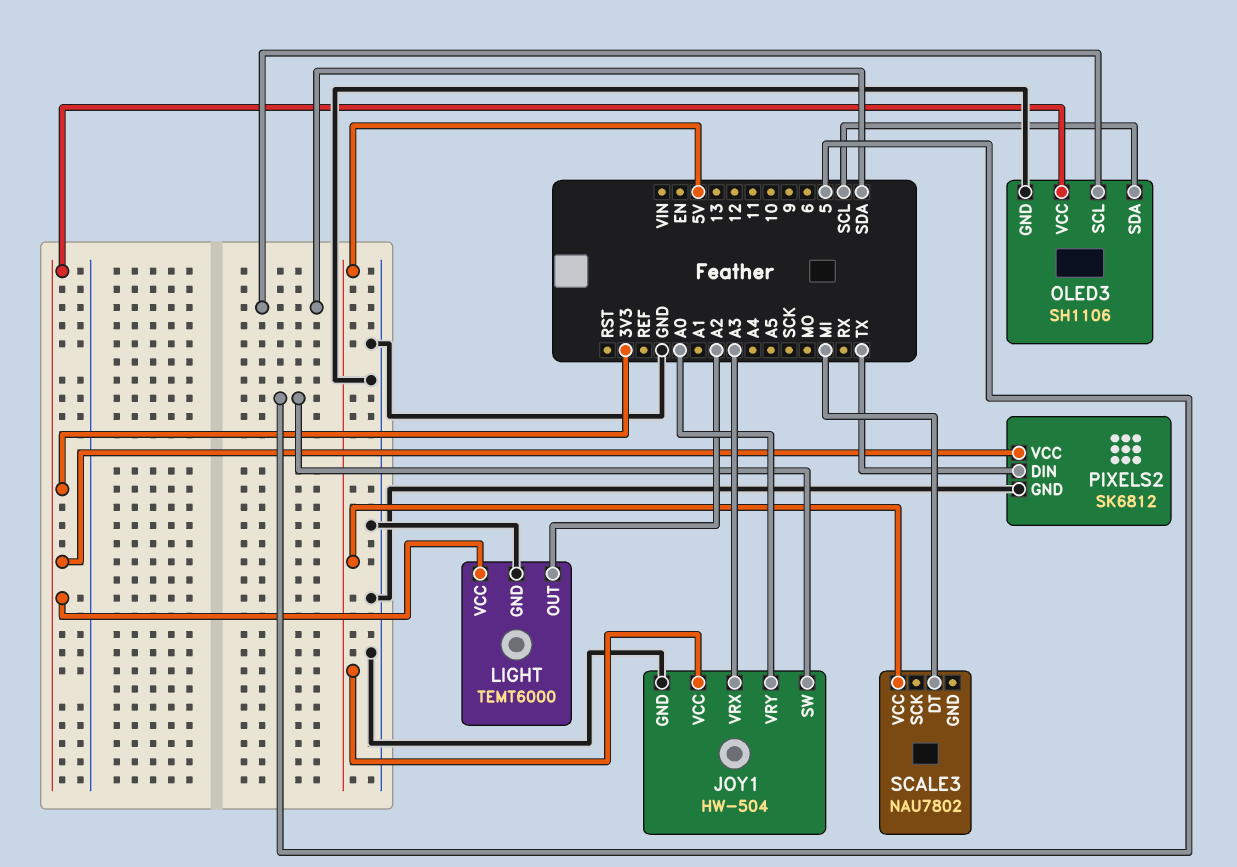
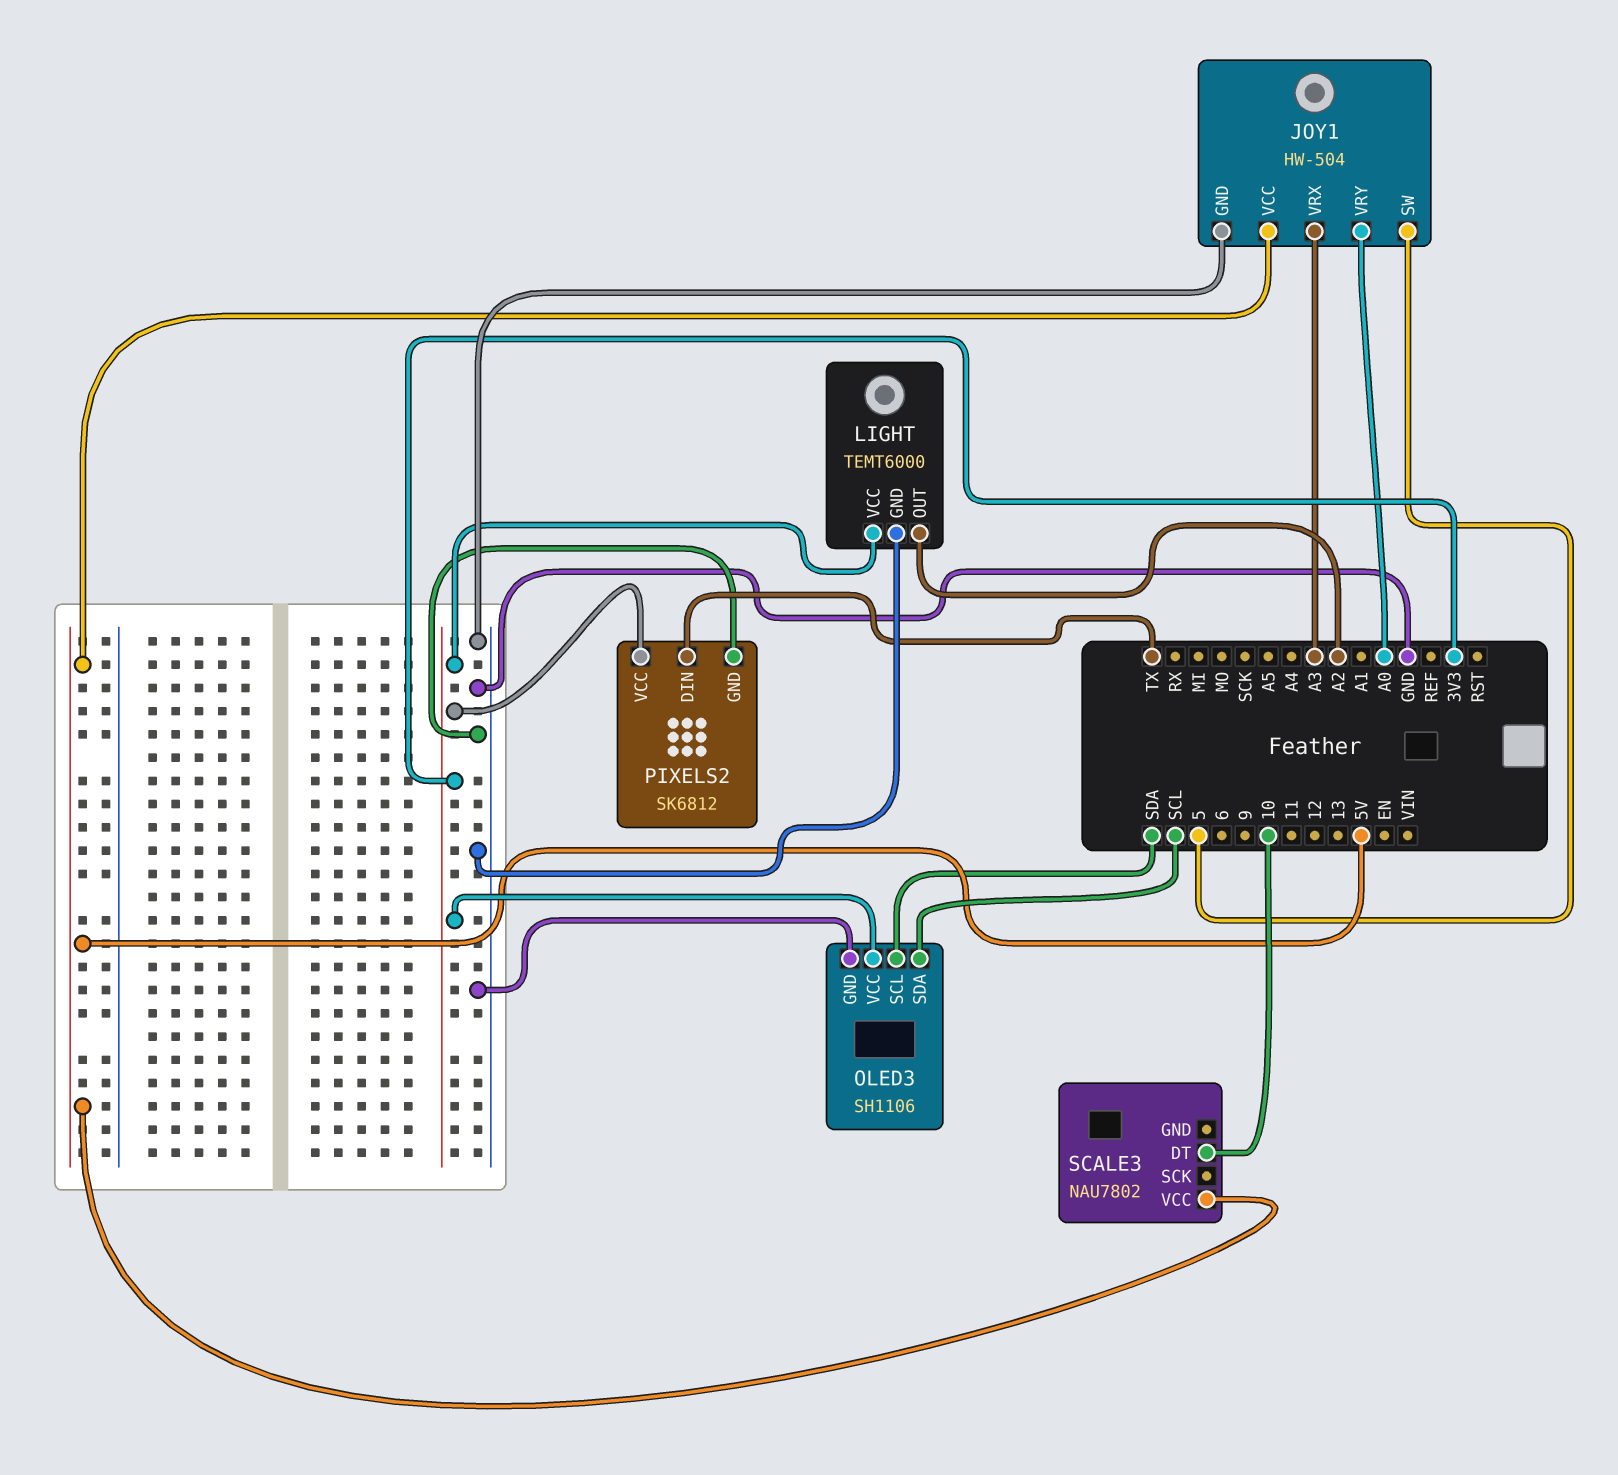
SCALE3 pin DT: MI -> 10

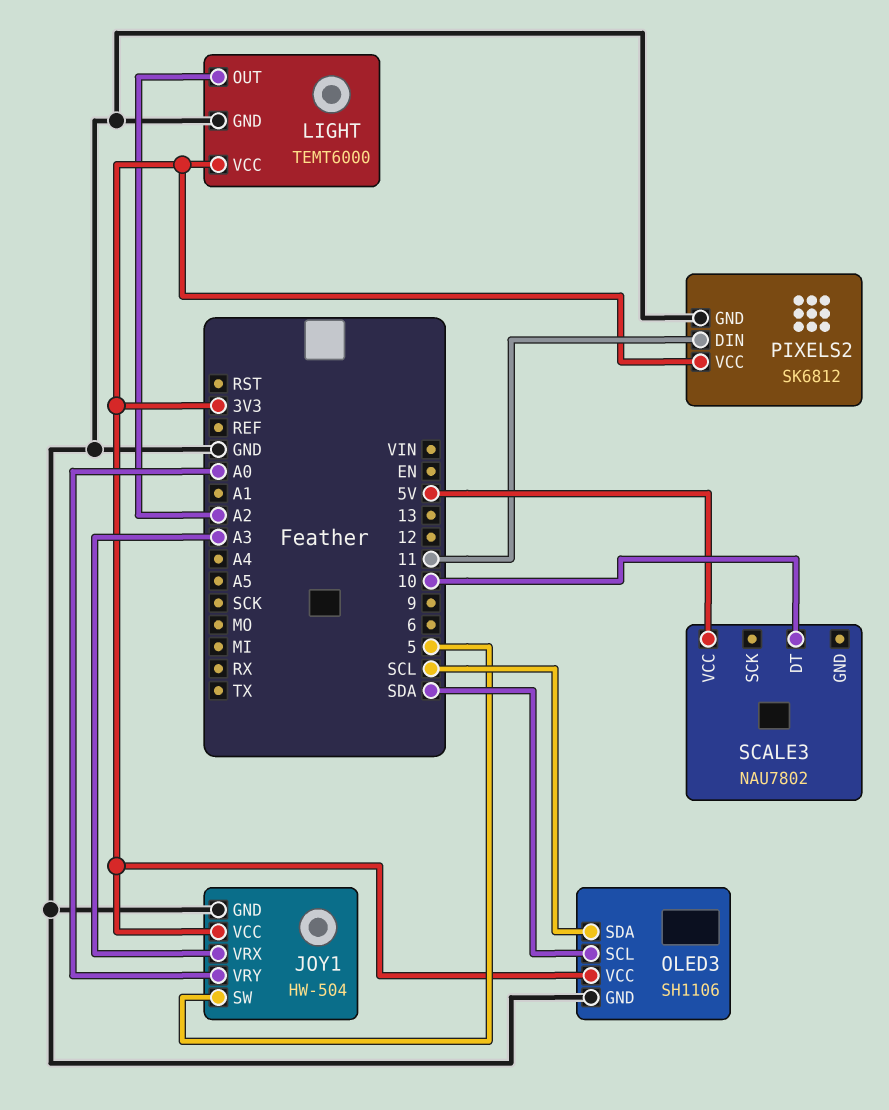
JOY1 pin VCC: 5V -> 3V3
PIXELS2 pin DIN: TX -> 11

